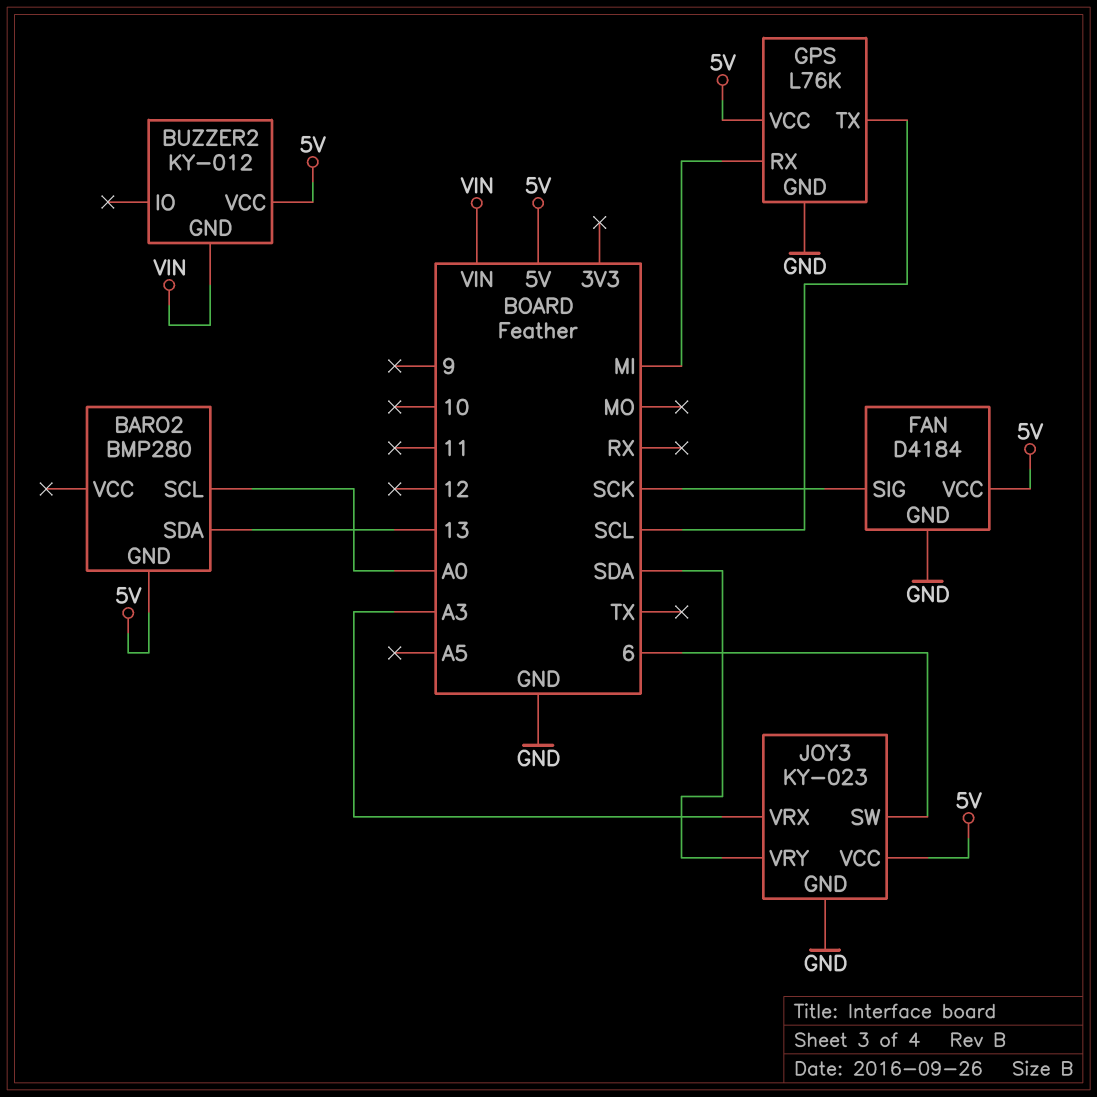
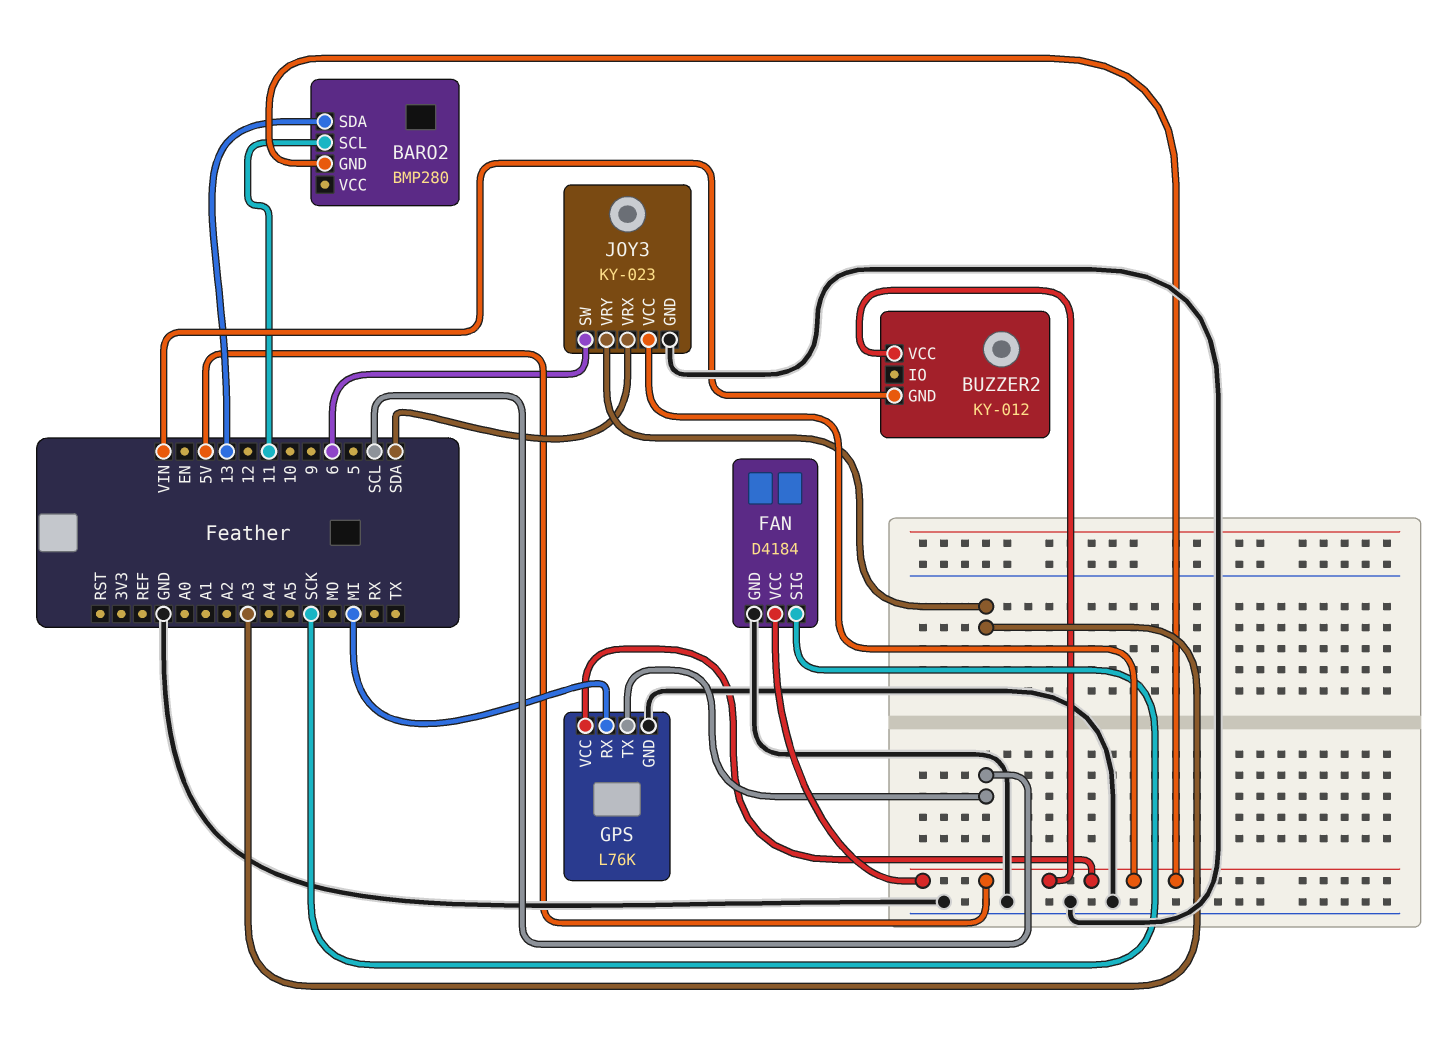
BARO2 pin SCL: A0 -> 11
JOY3 pin VRX: A3 -> SDA
JOY3 pin VRY: SDA -> A3

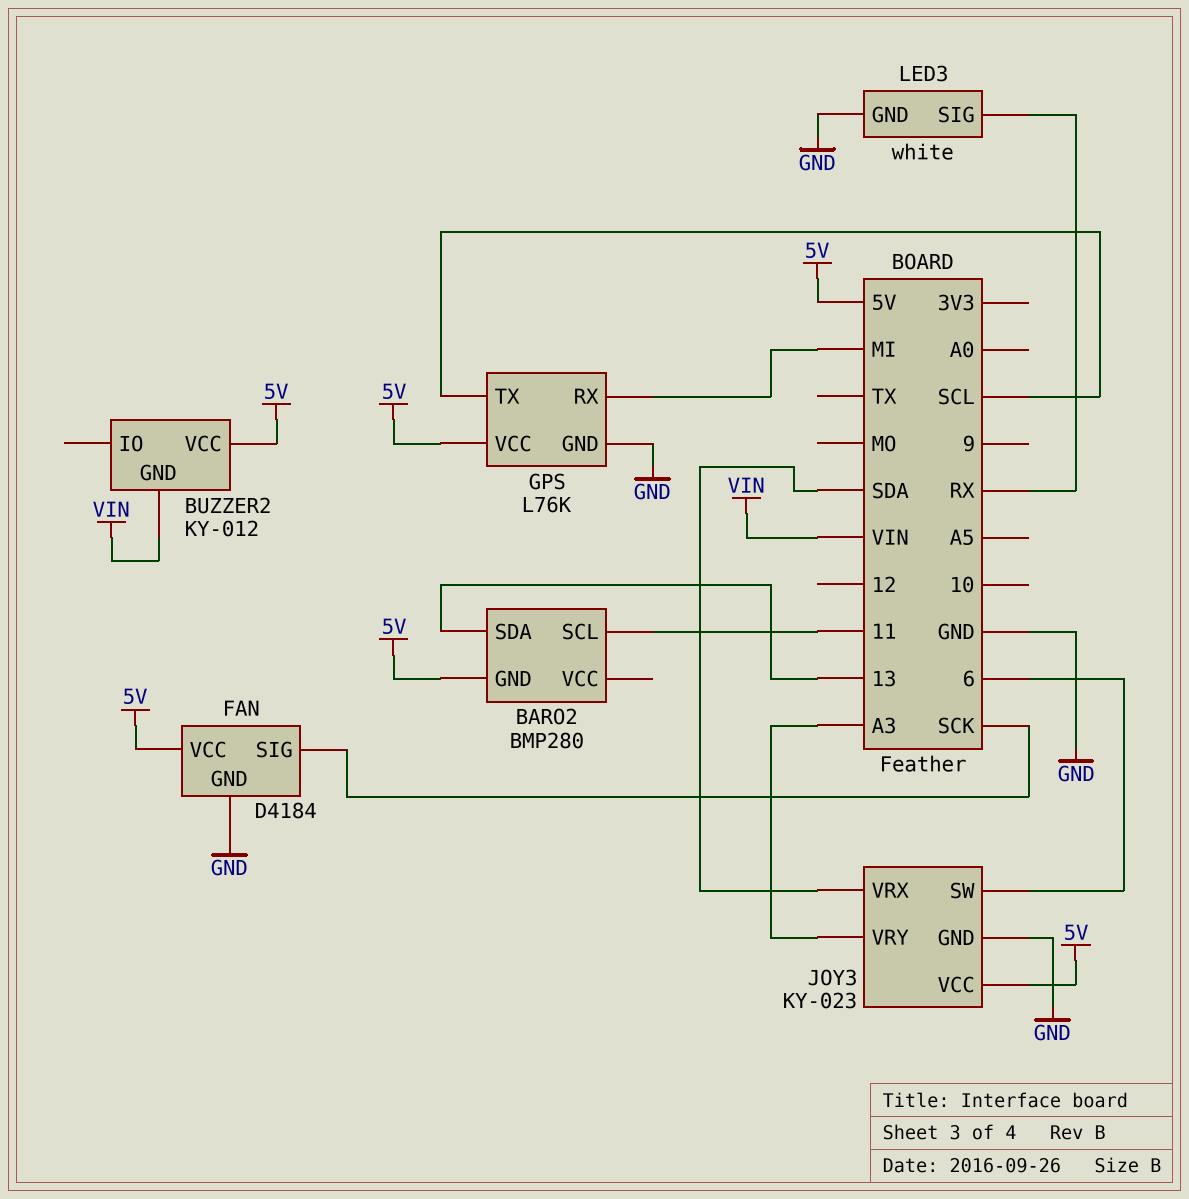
LED3: none -> white
LED3 pin GND: none -> GND
LED3 pin SIG: none -> RX

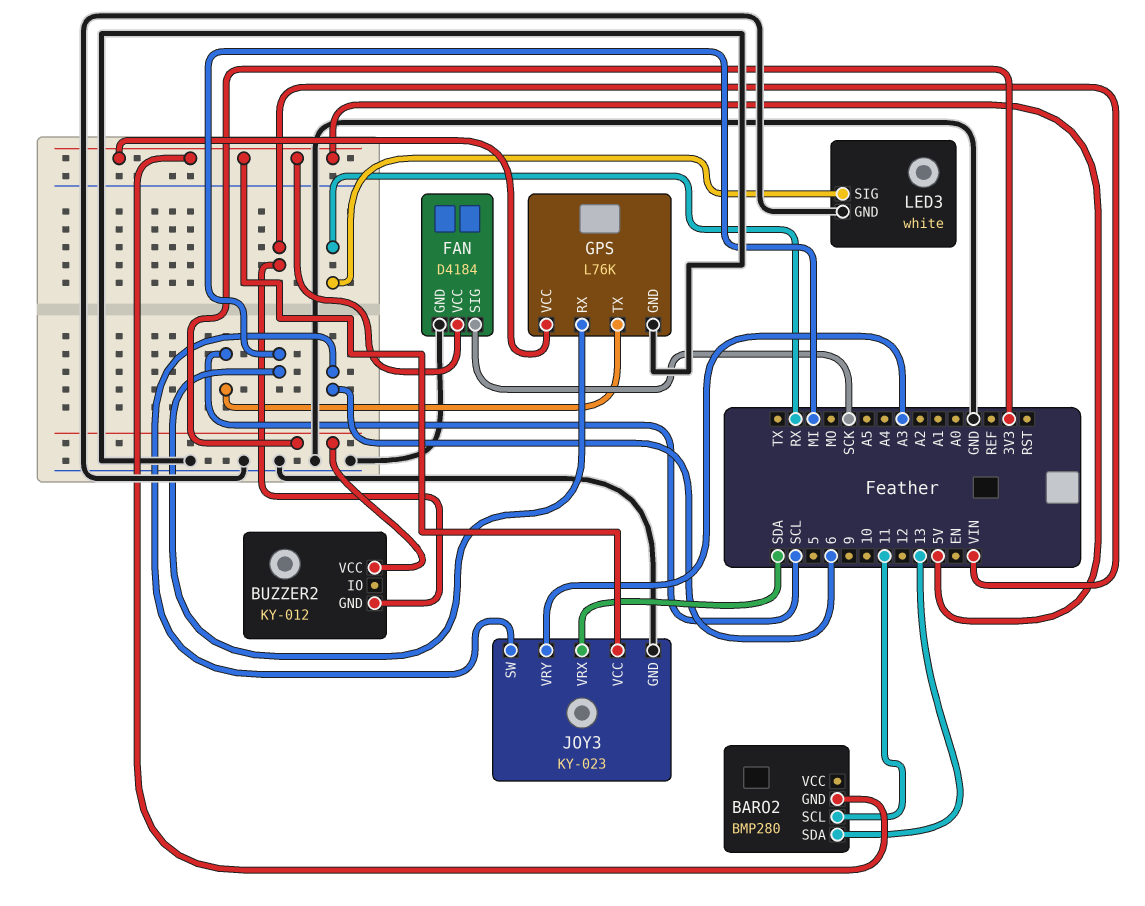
BUZZER2 pin VCC: 5V -> 3V3

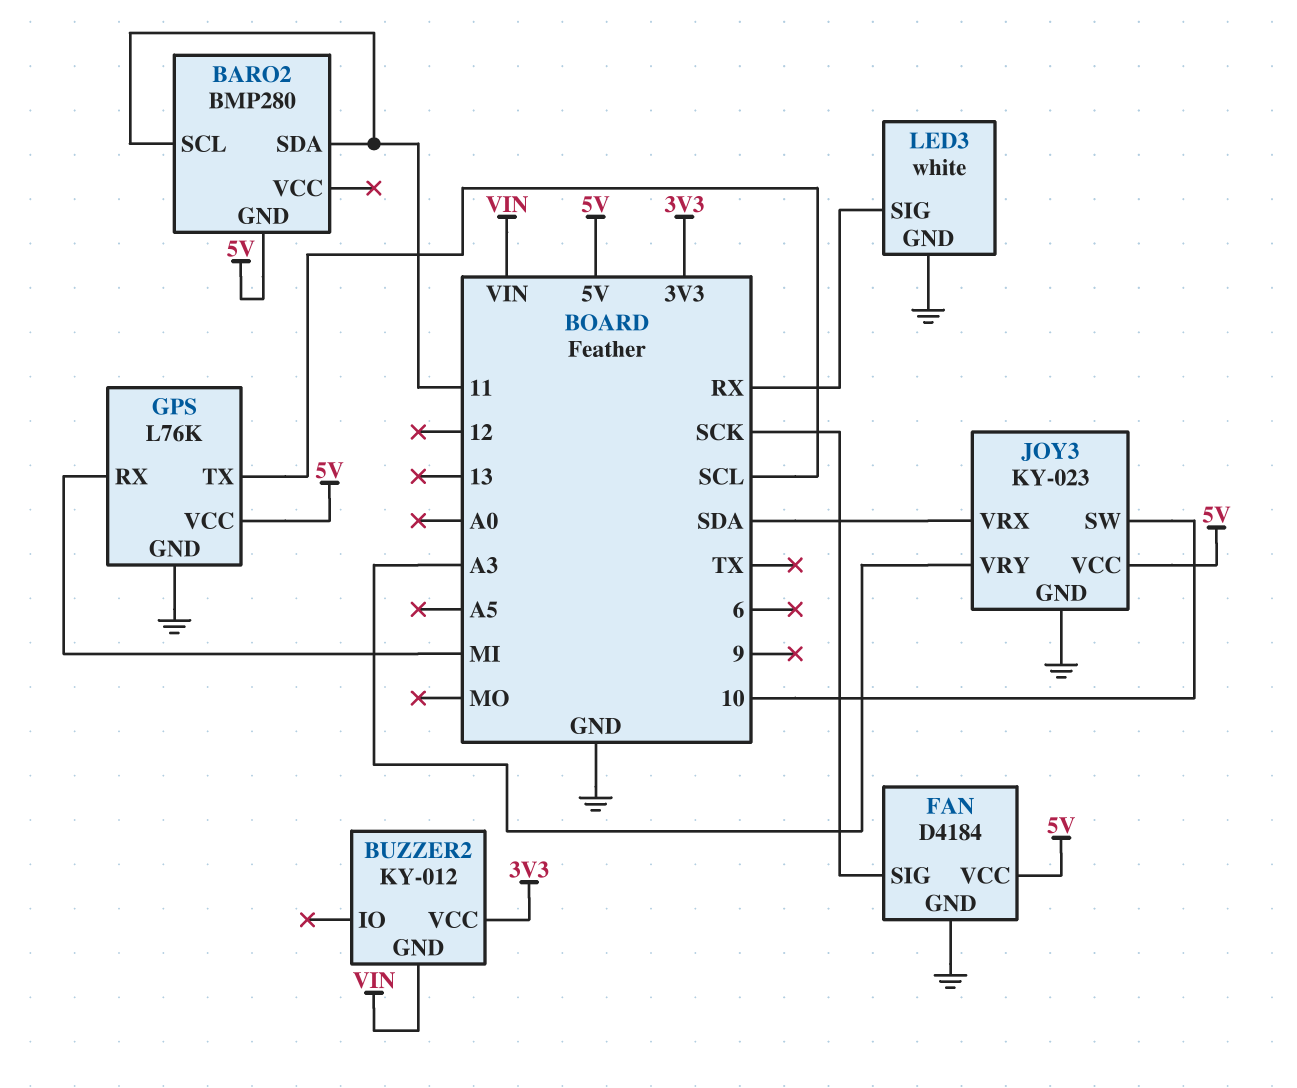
BARO2 pin SDA: 13 -> 11
JOY3 pin SW: 6 -> 10

